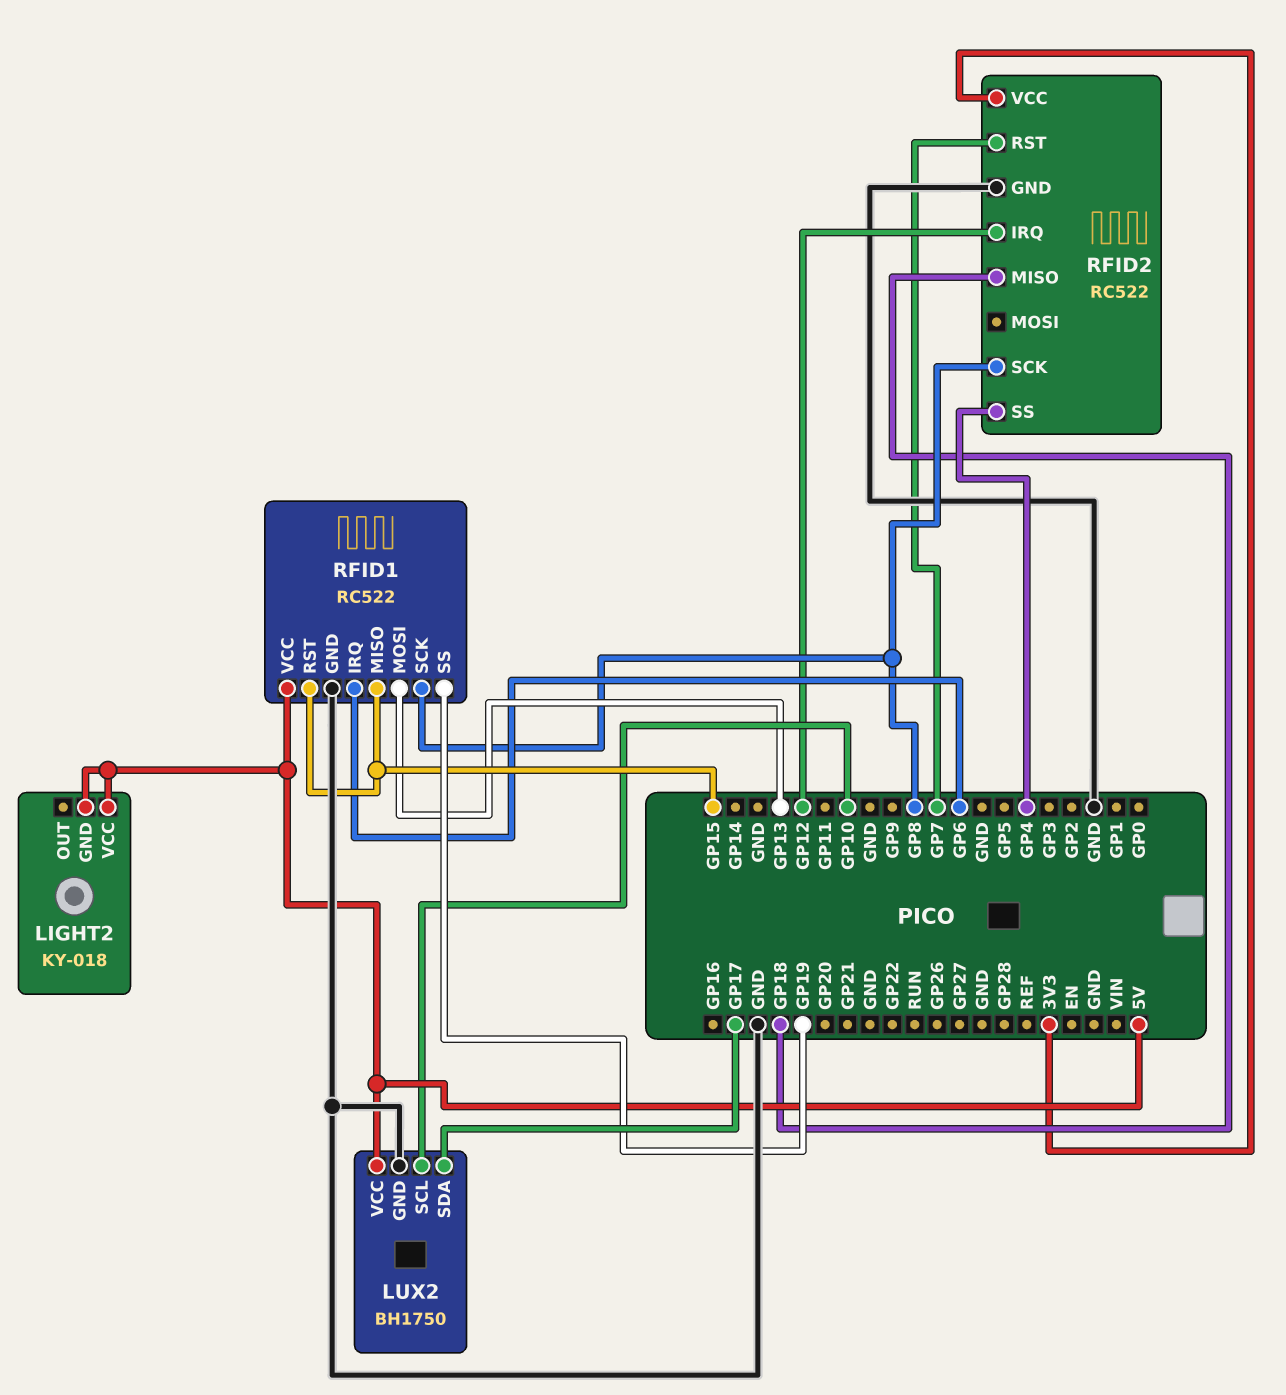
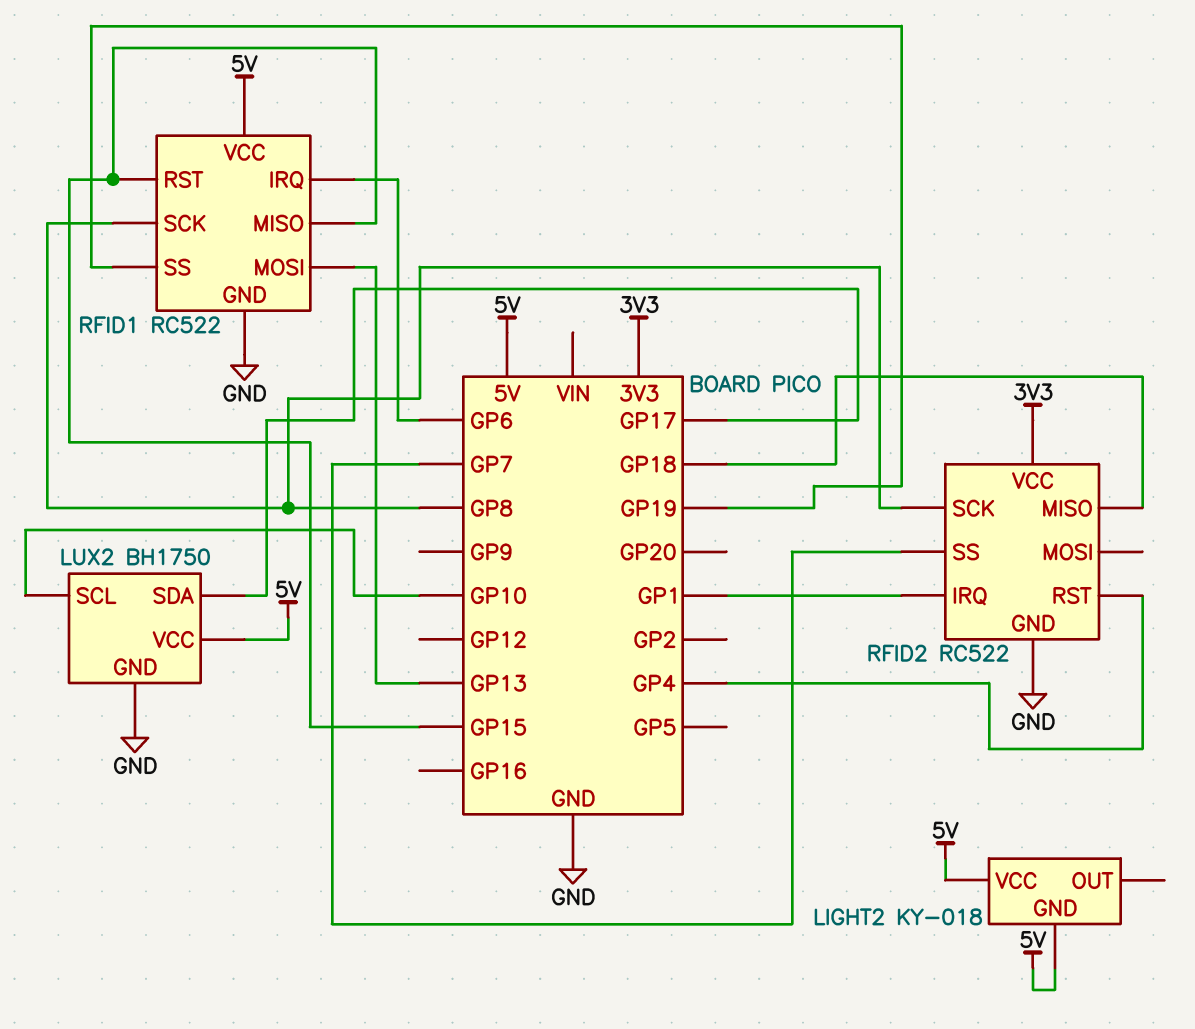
RFID2 pin IRQ: GP12 -> GP1
RFID2 pin RST: GP7 -> GP4
RFID2 pin SS: GP4 -> GP7

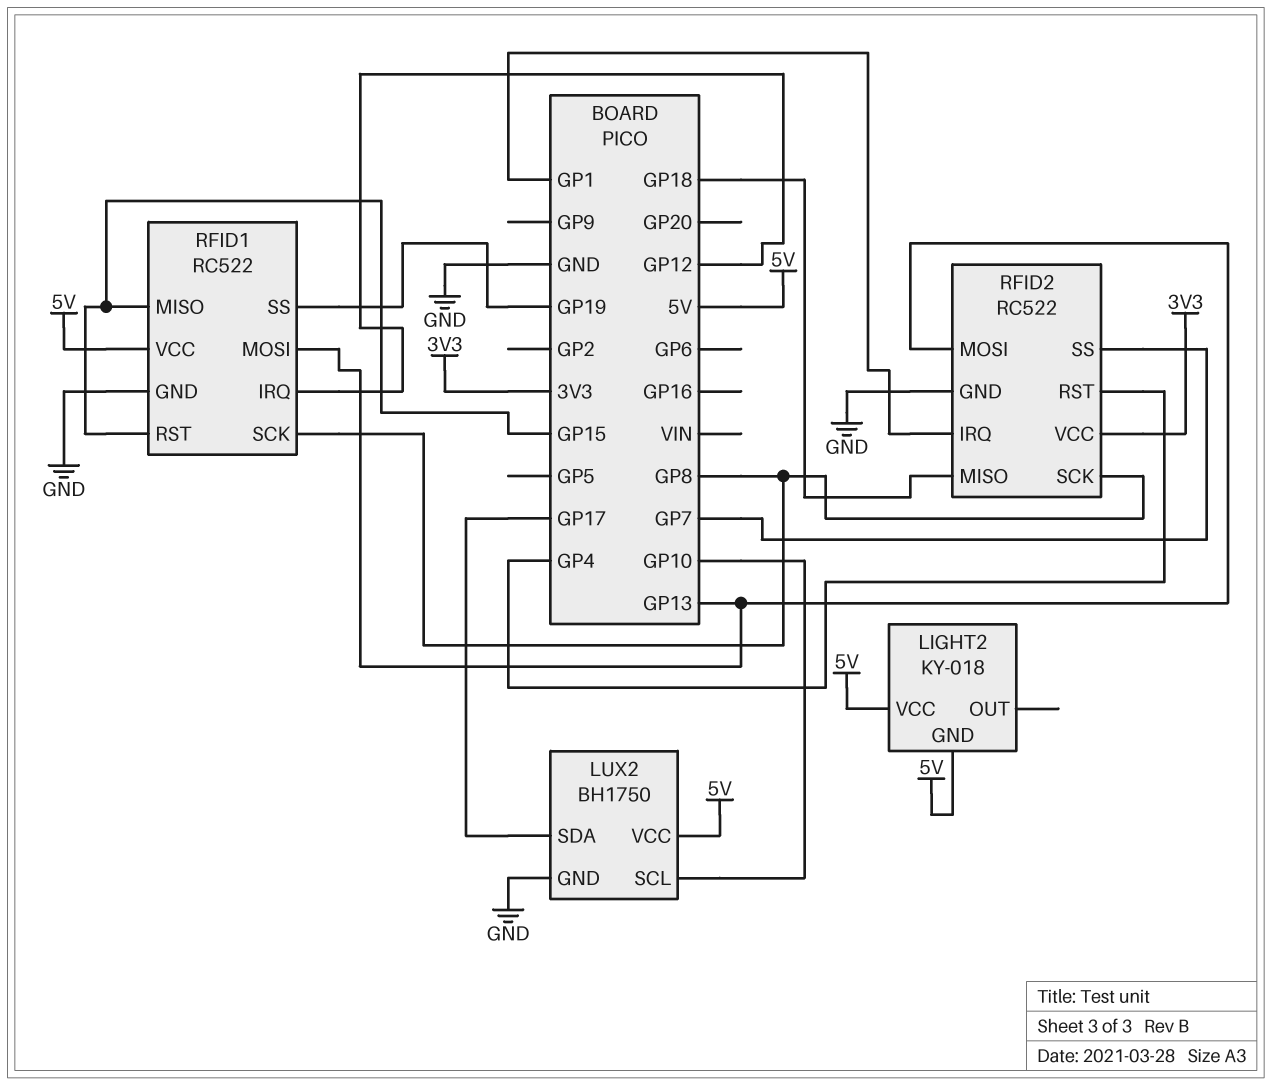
RFID1 pin IRQ: GP6 -> GP12
RFID2 pin MOSI: none -> GP13

